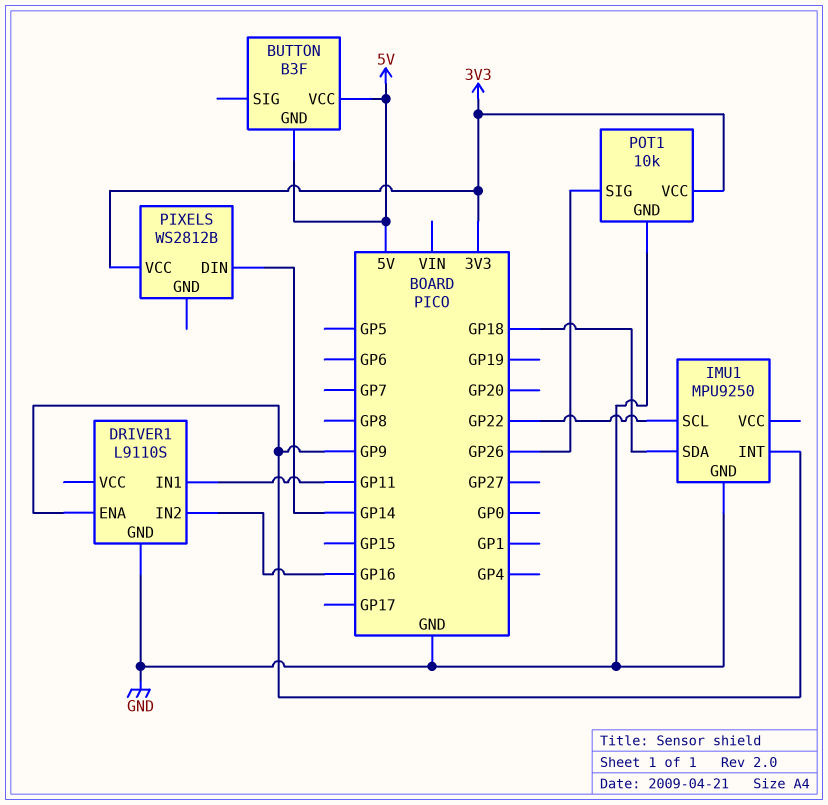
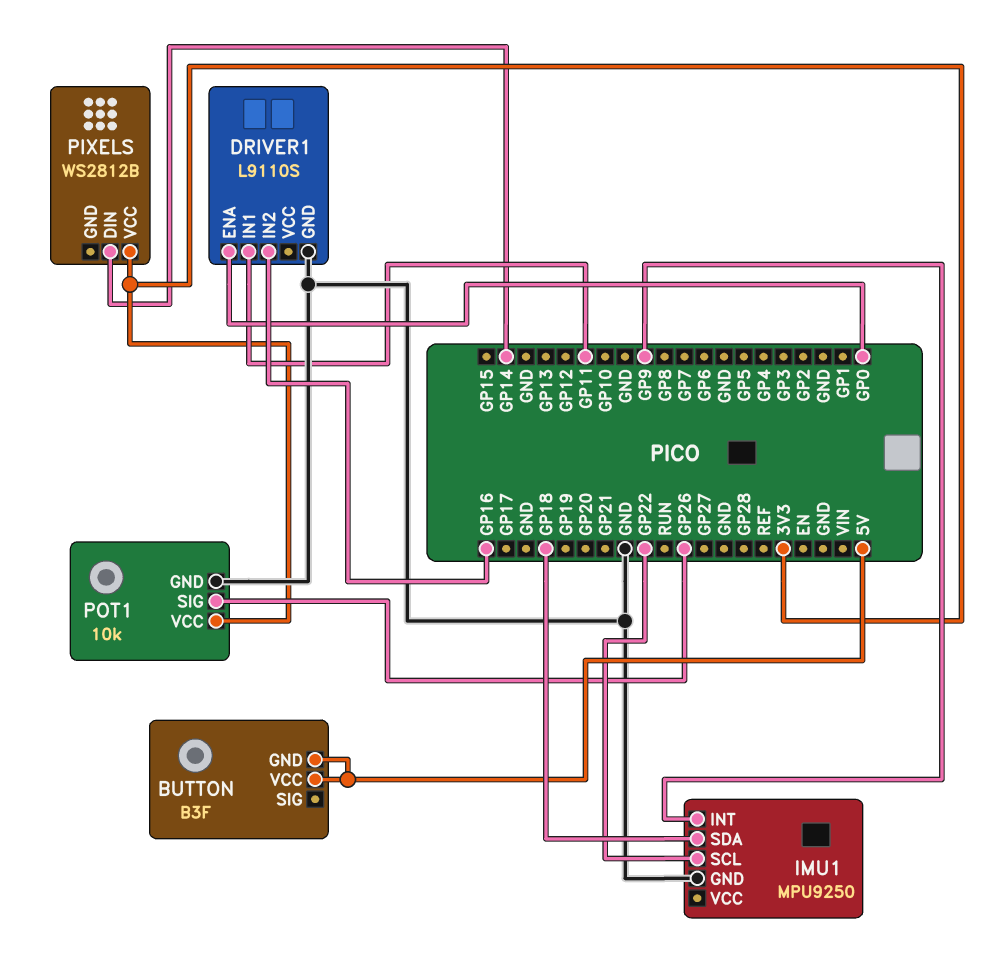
DRIVER1 pin ENA: GP9 -> GP0

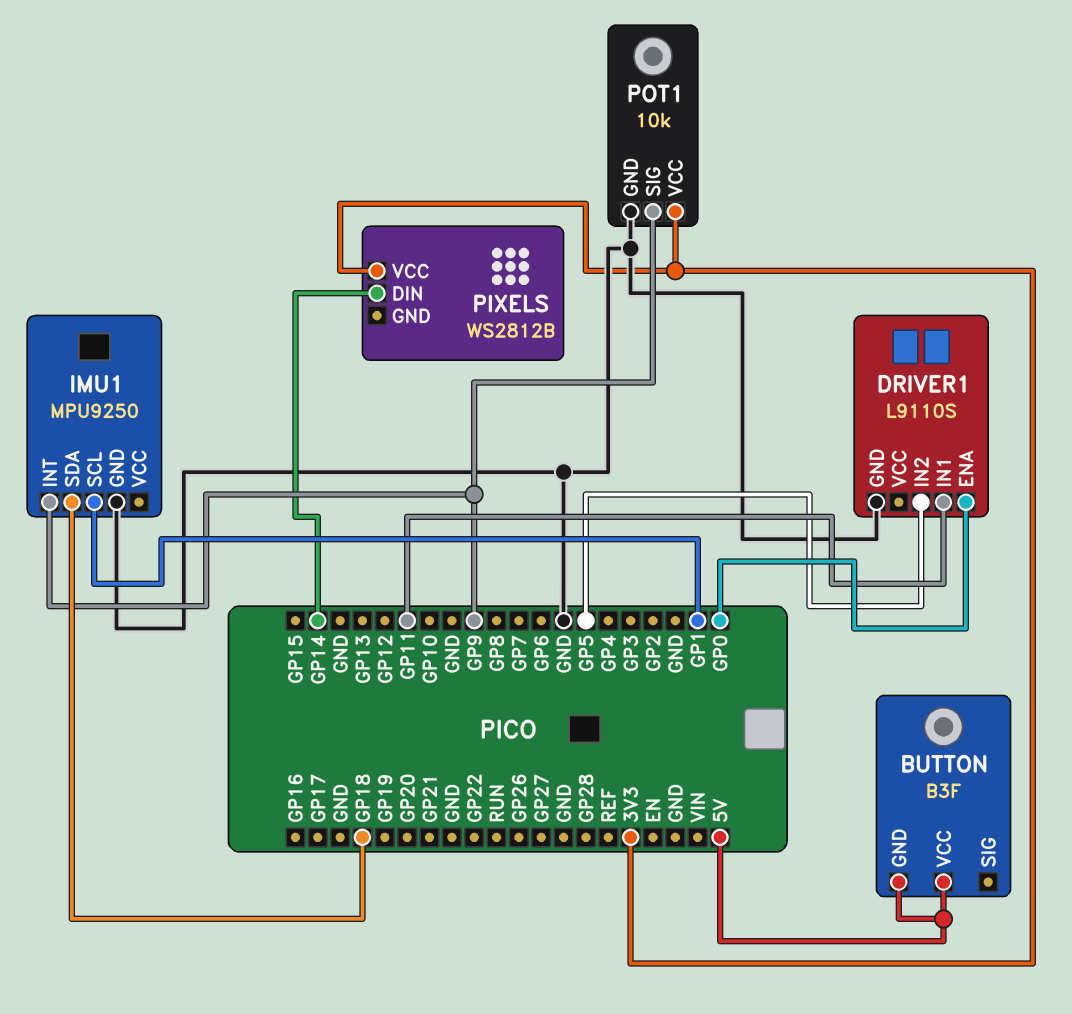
DRIVER1 pin IN2: GP16 -> GP5
IMU1 pin SCL: GP22 -> GP1
POT1 pin SIG: GP26 -> GP9

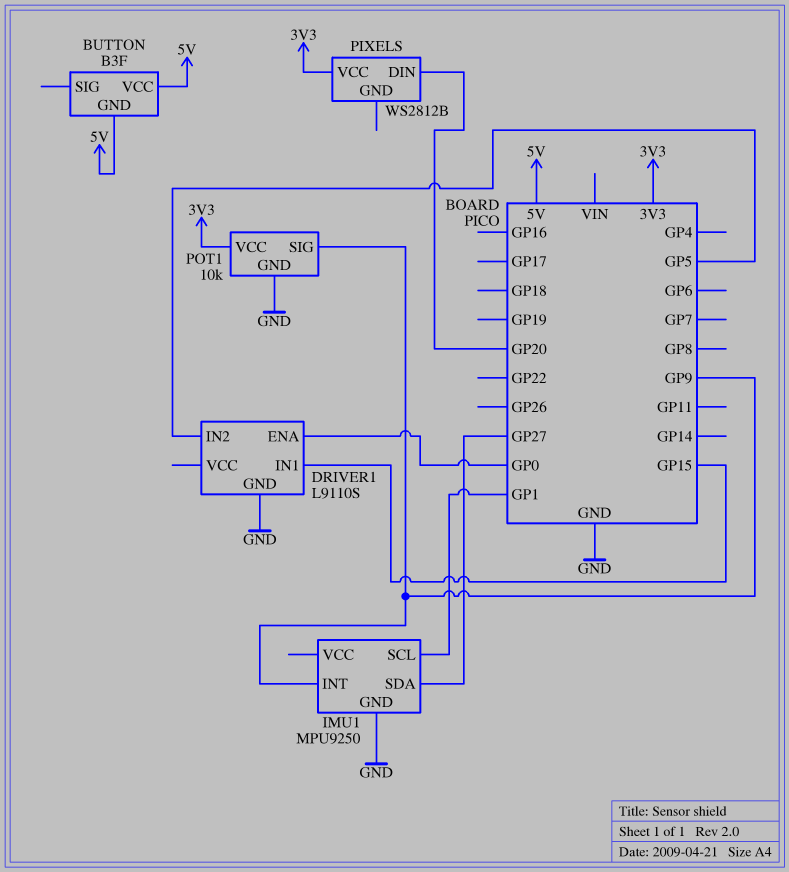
DRIVER1 pin IN1: GP11 -> GP15
IMU1 pin SDA: GP18 -> GP27
PIXELS pin DIN: GP14 -> GP20

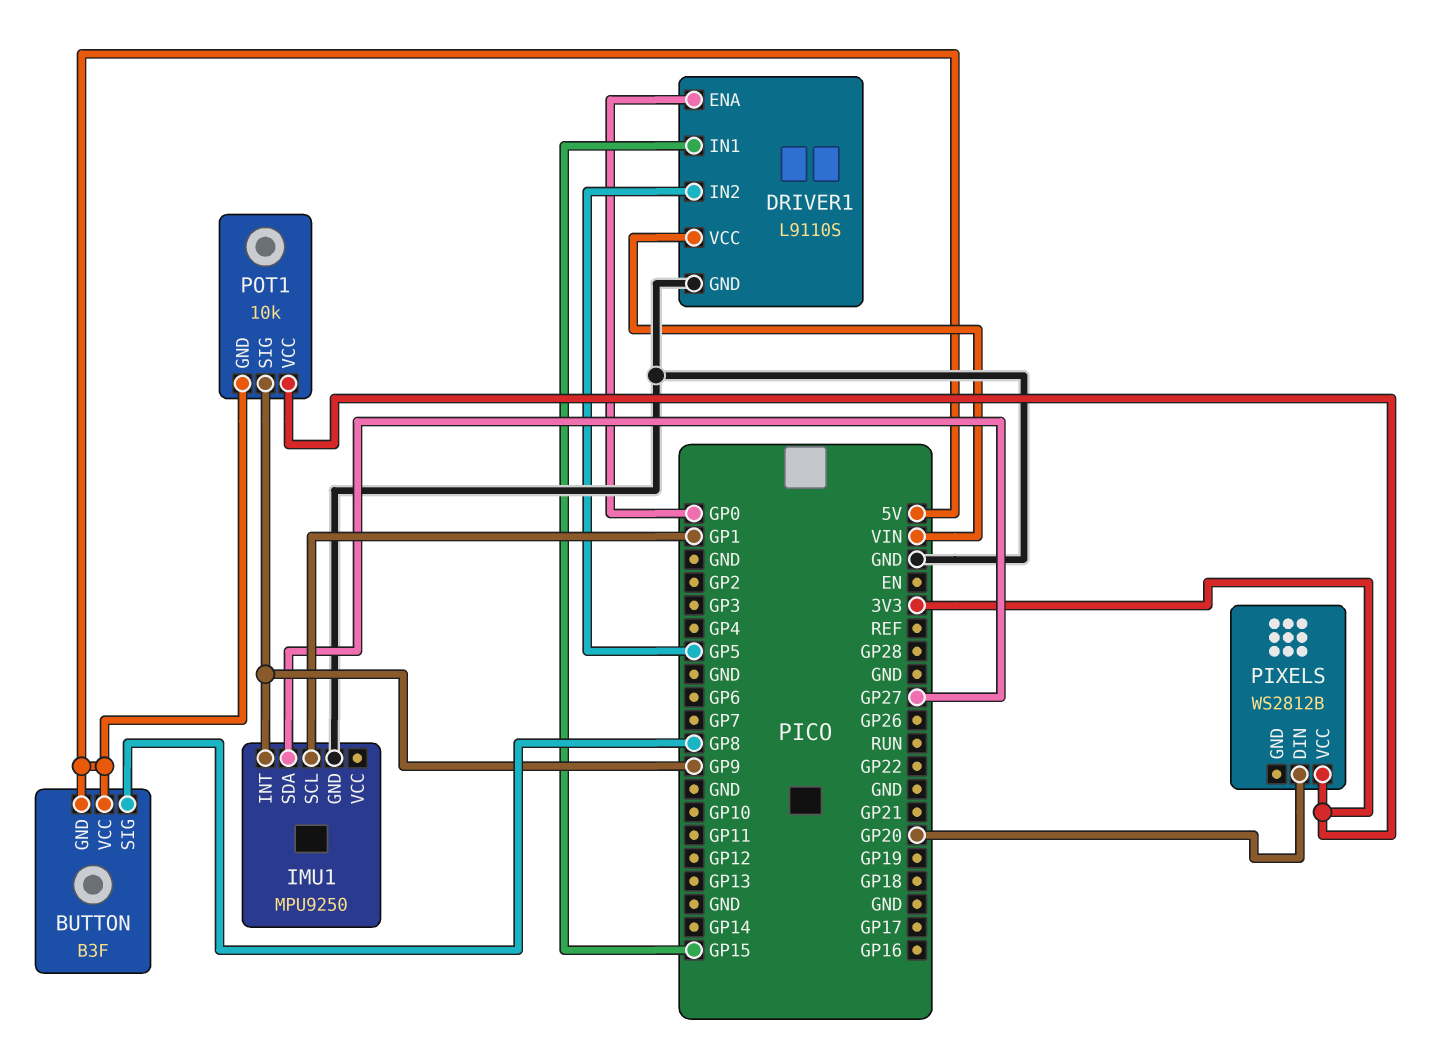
BUTTON pin SIG: none -> GP8
DRIVER1 pin VCC: none -> VIN
POT1 pin GND: GND -> 5V

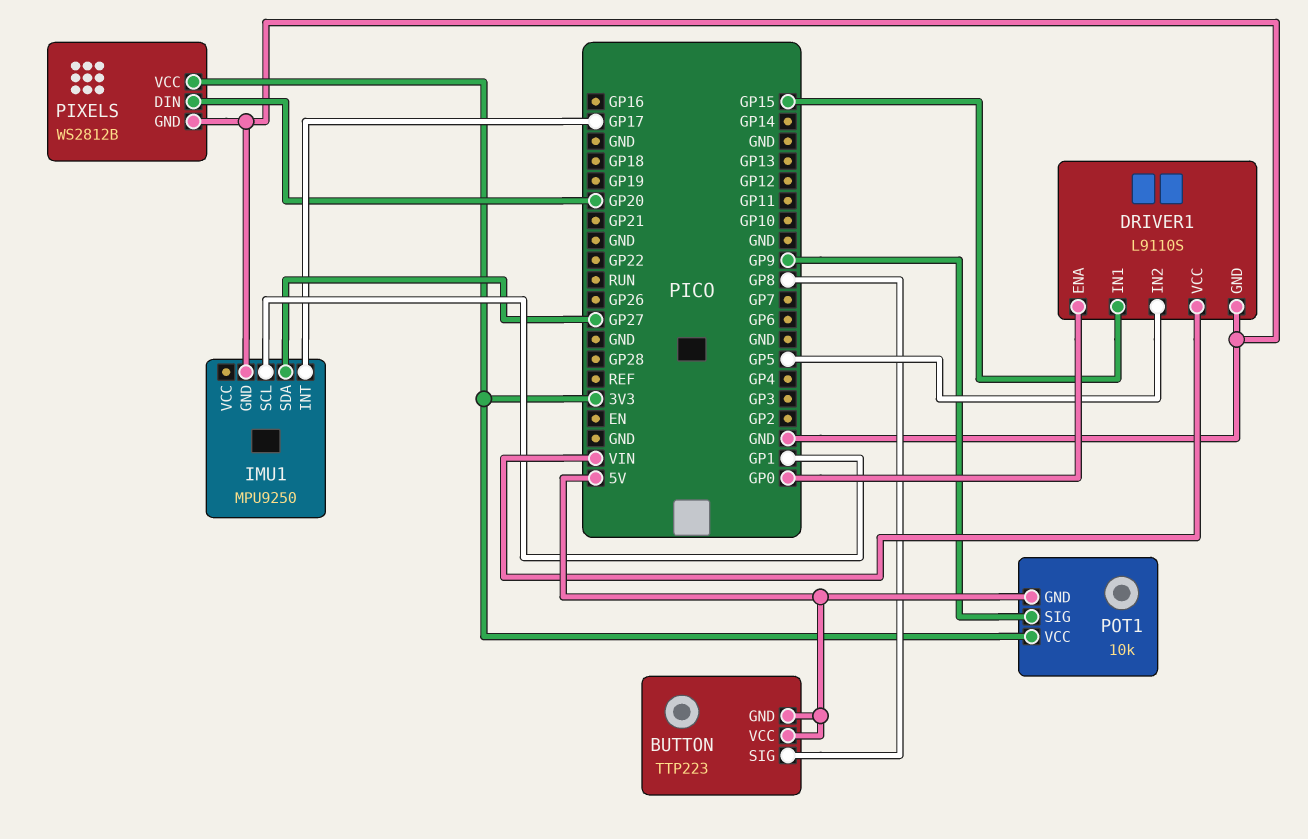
BUTTON: B3F -> TTP223
IMU1 pin INT: GP9 -> GP17
PIXELS pin GND: none -> GND

